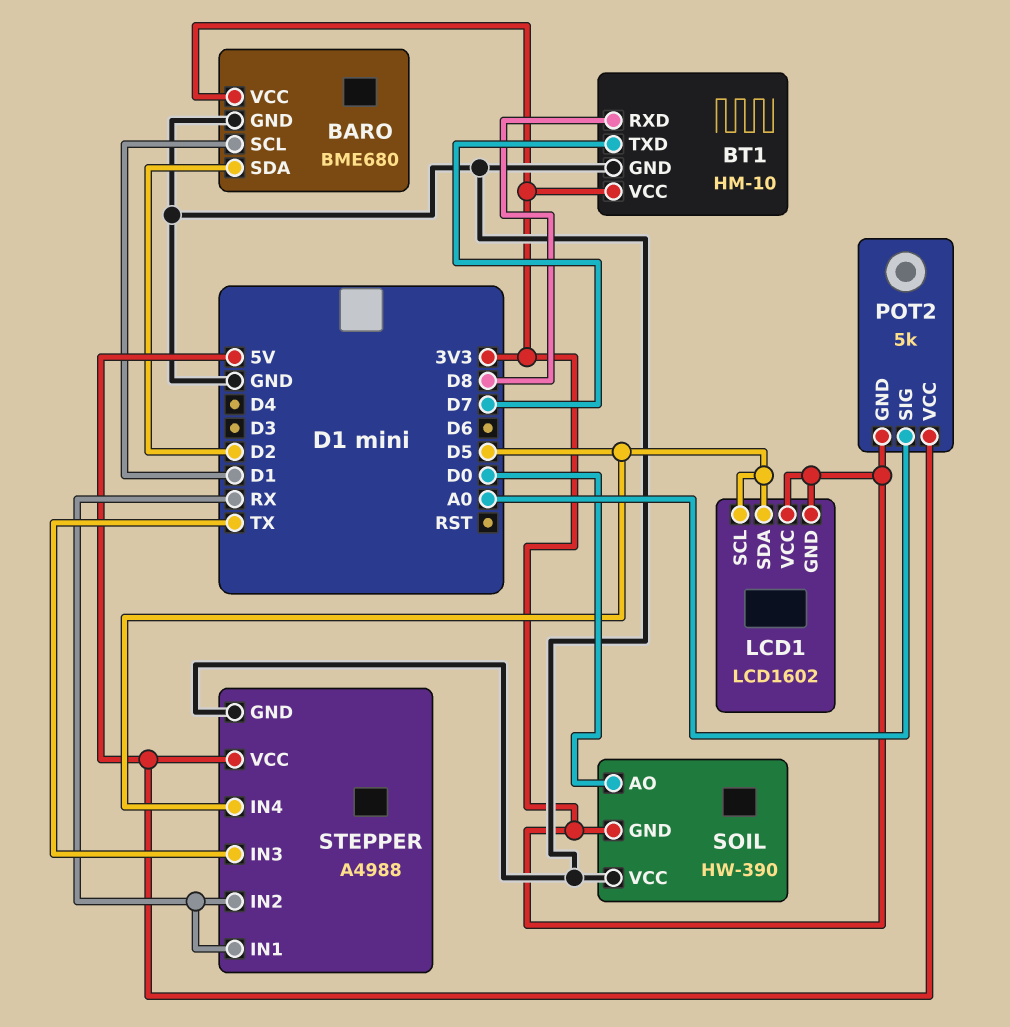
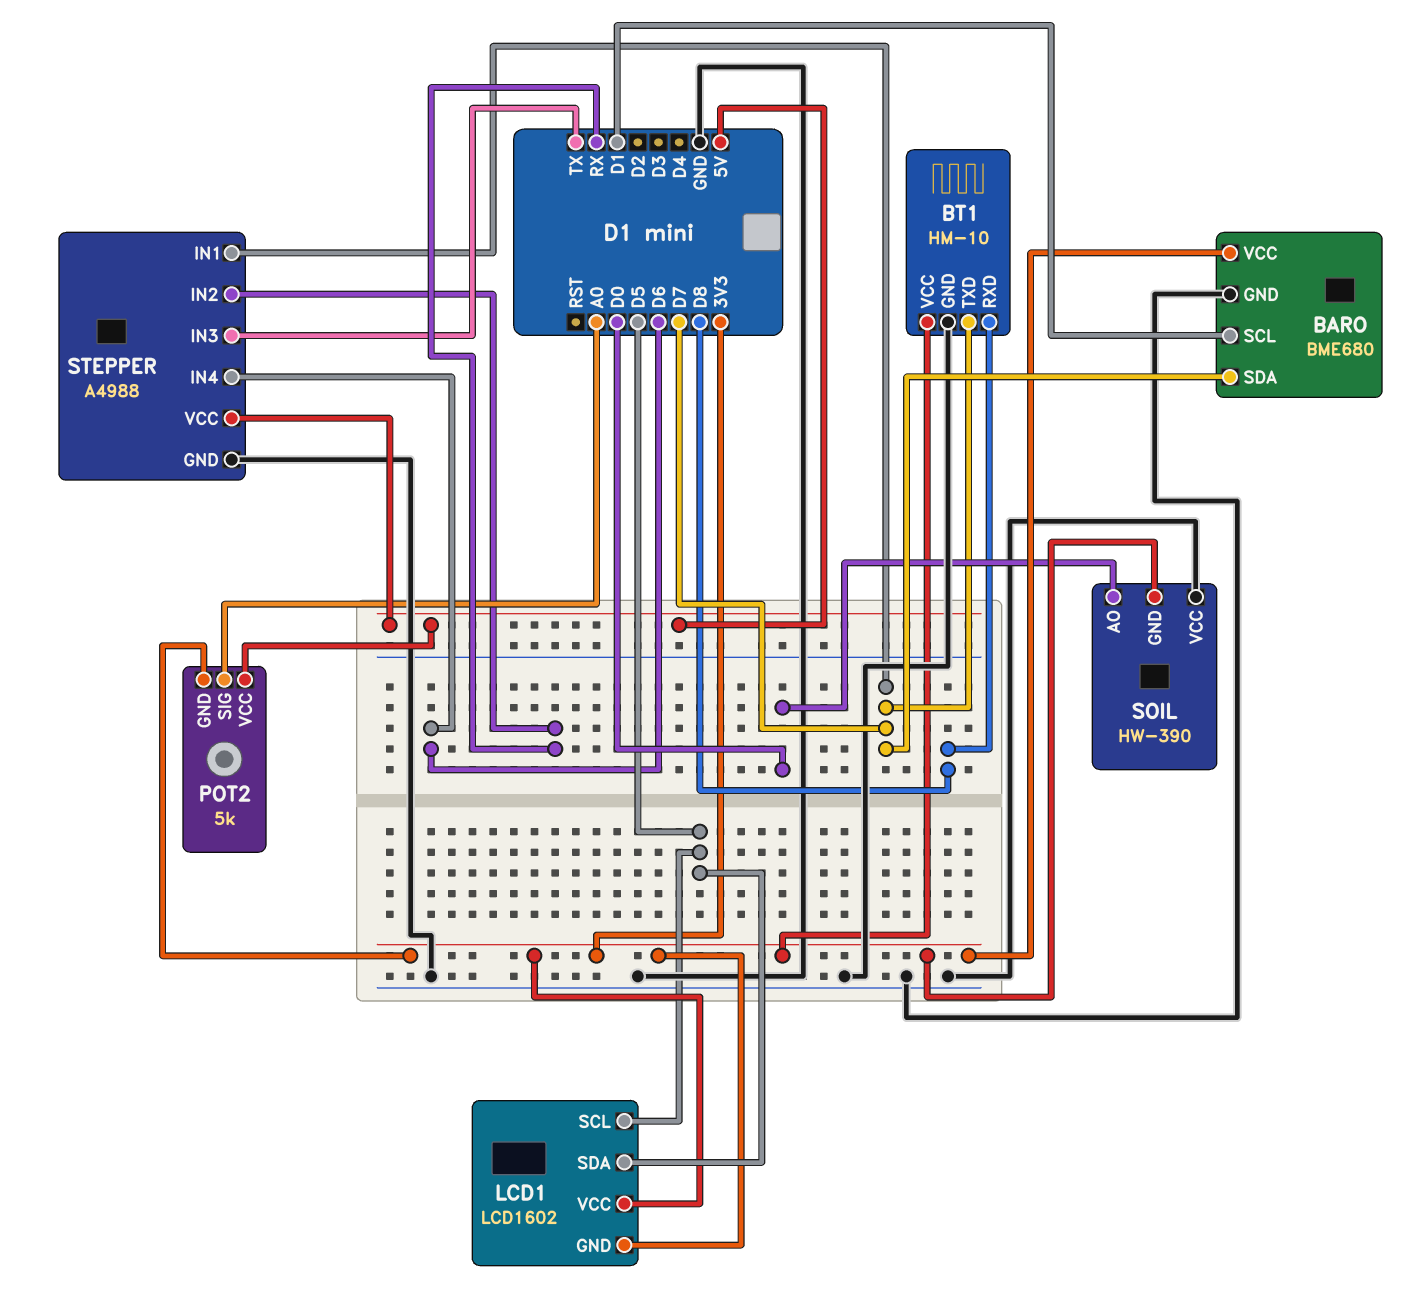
BARO pin SDA: D2 -> D7
STEPPER pin IN1: RX -> D7
STEPPER pin IN4: D5 -> D6

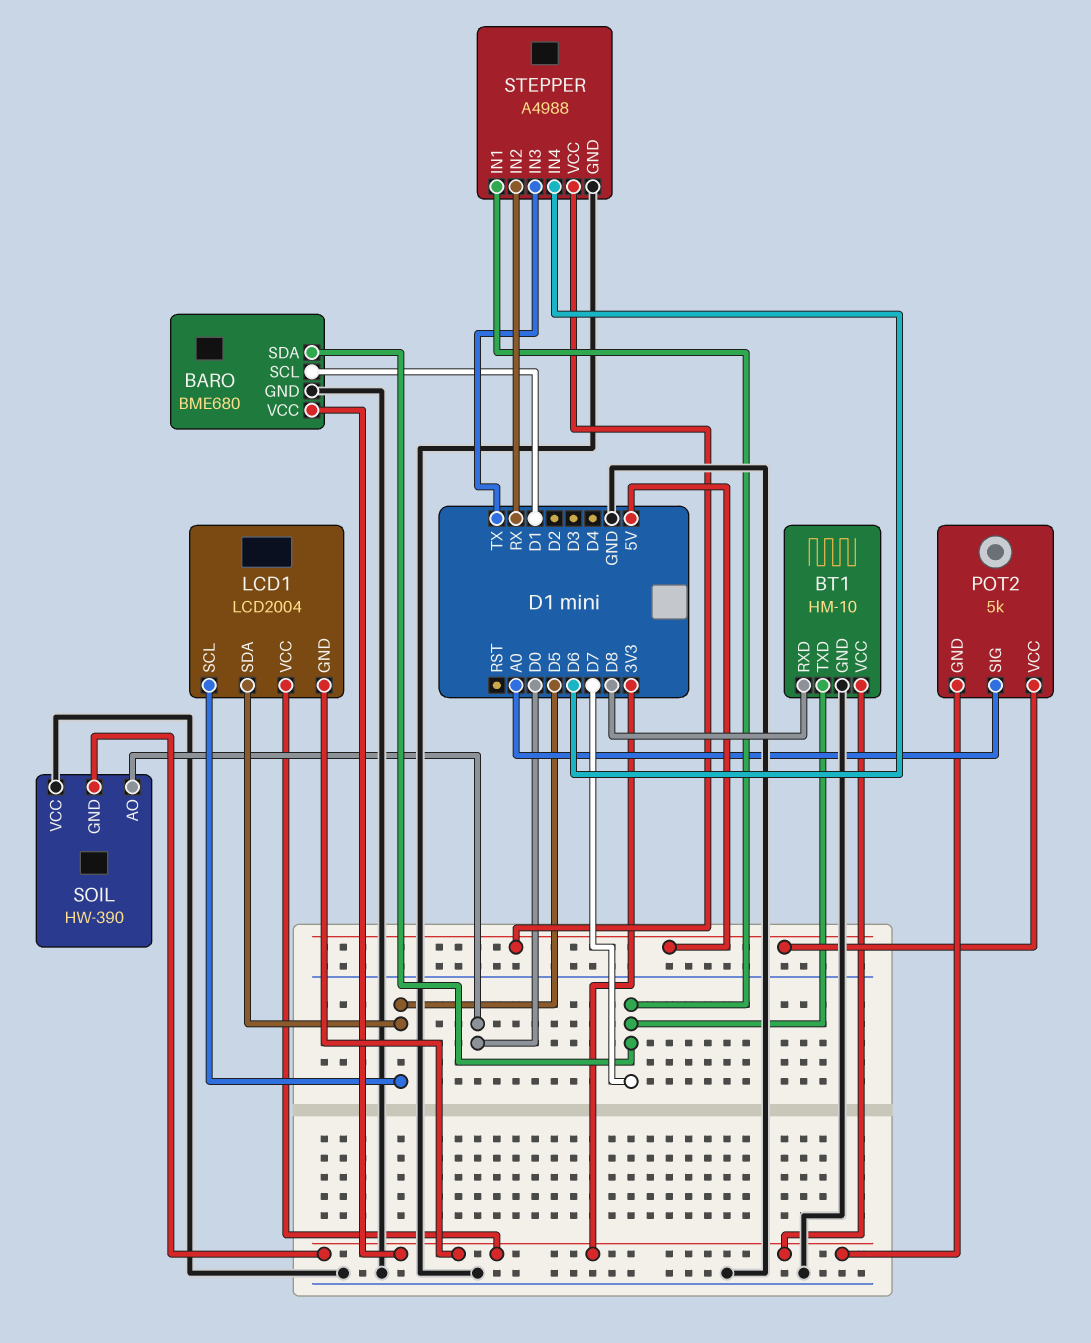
LCD1: LCD1602 -> LCD2004

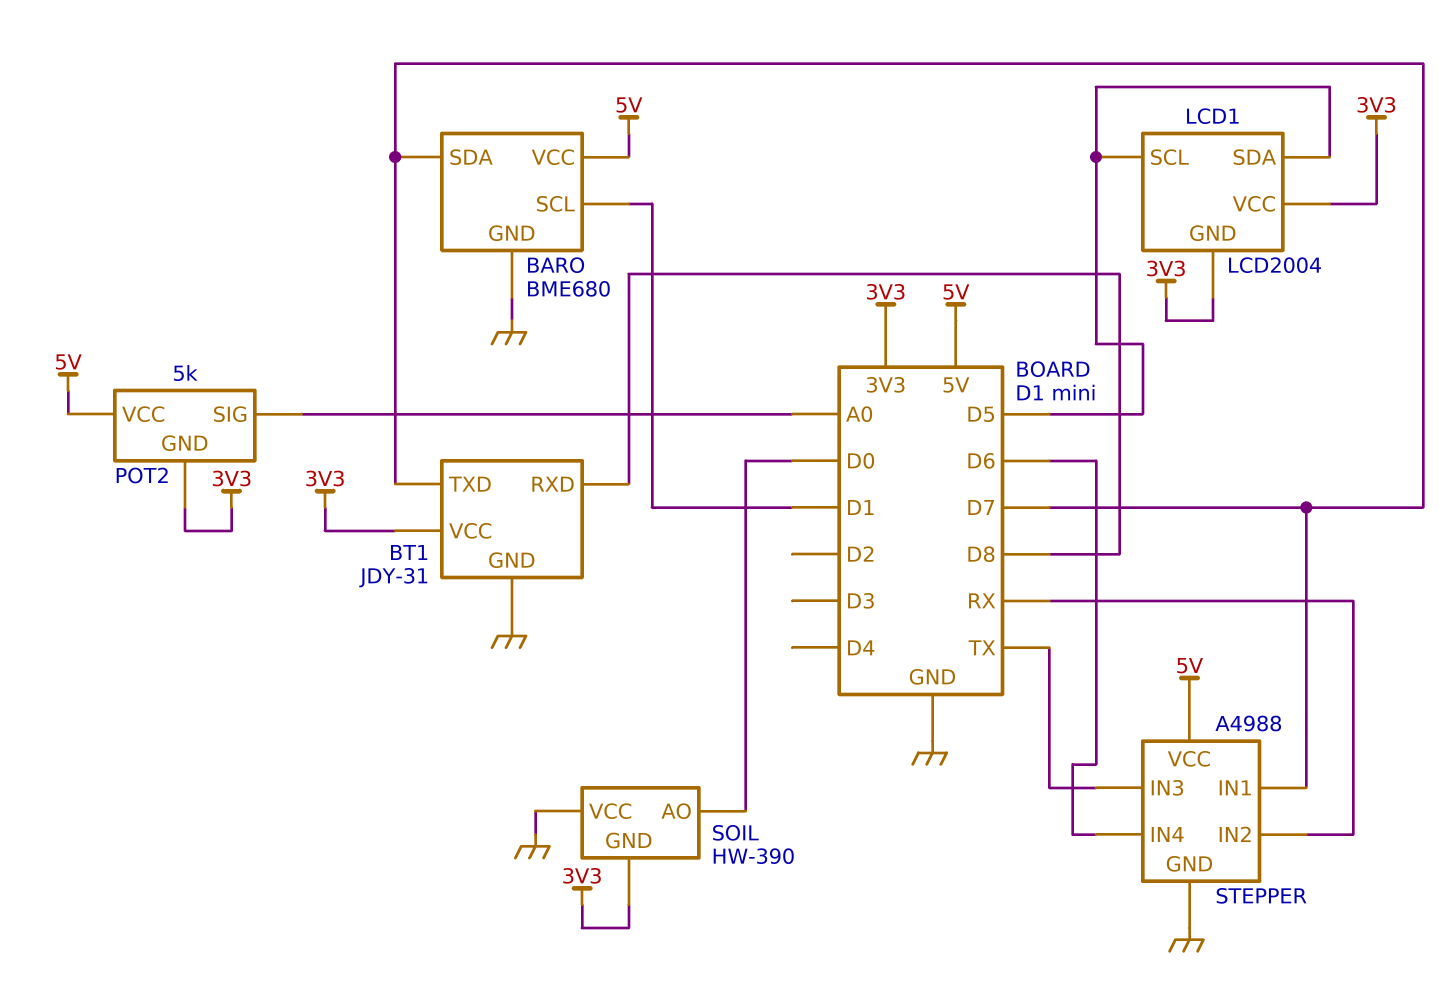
BARO pin VCC: 3V3 -> 5V
BT1: HM-10 -> JDY-31

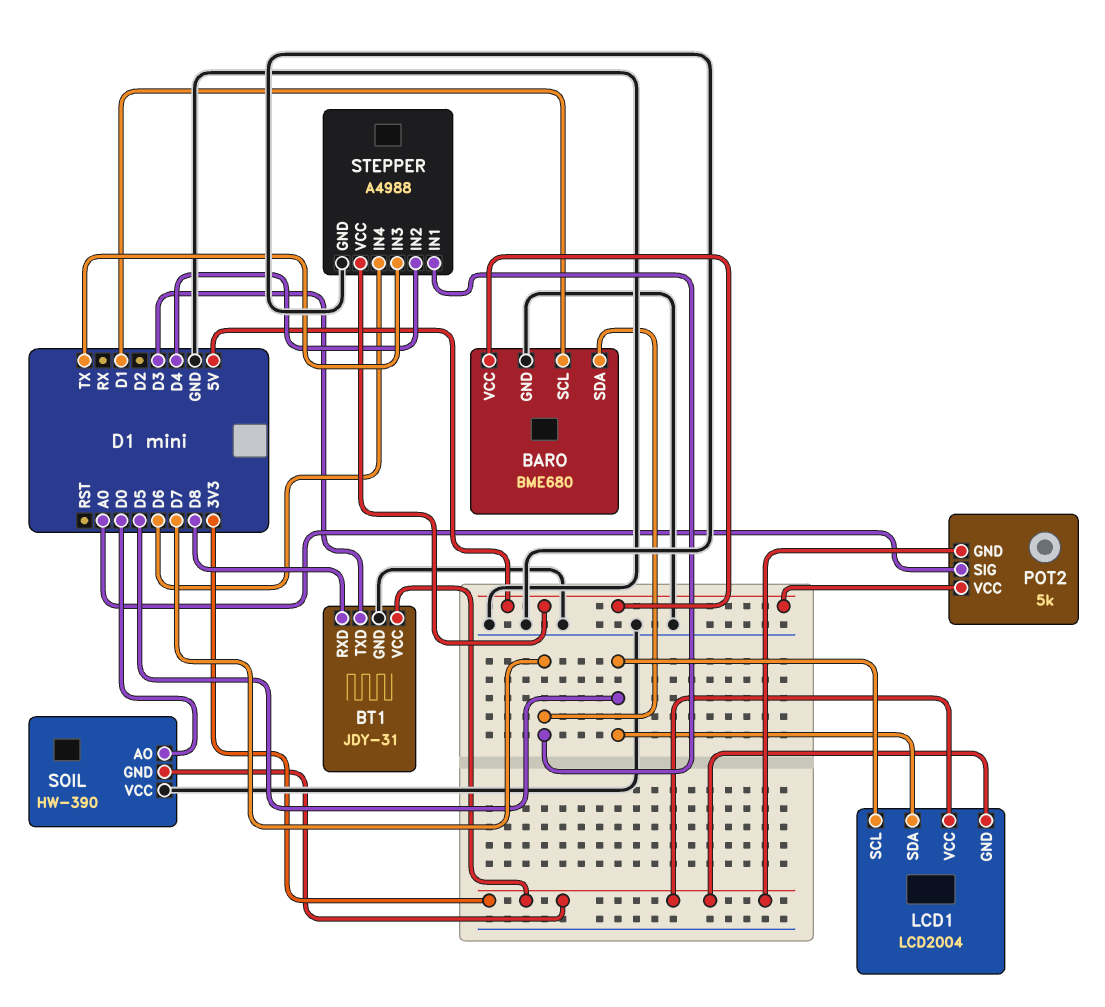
BT1 pin TXD: D7 -> D3
STEPPER pin IN2: RX -> D4

